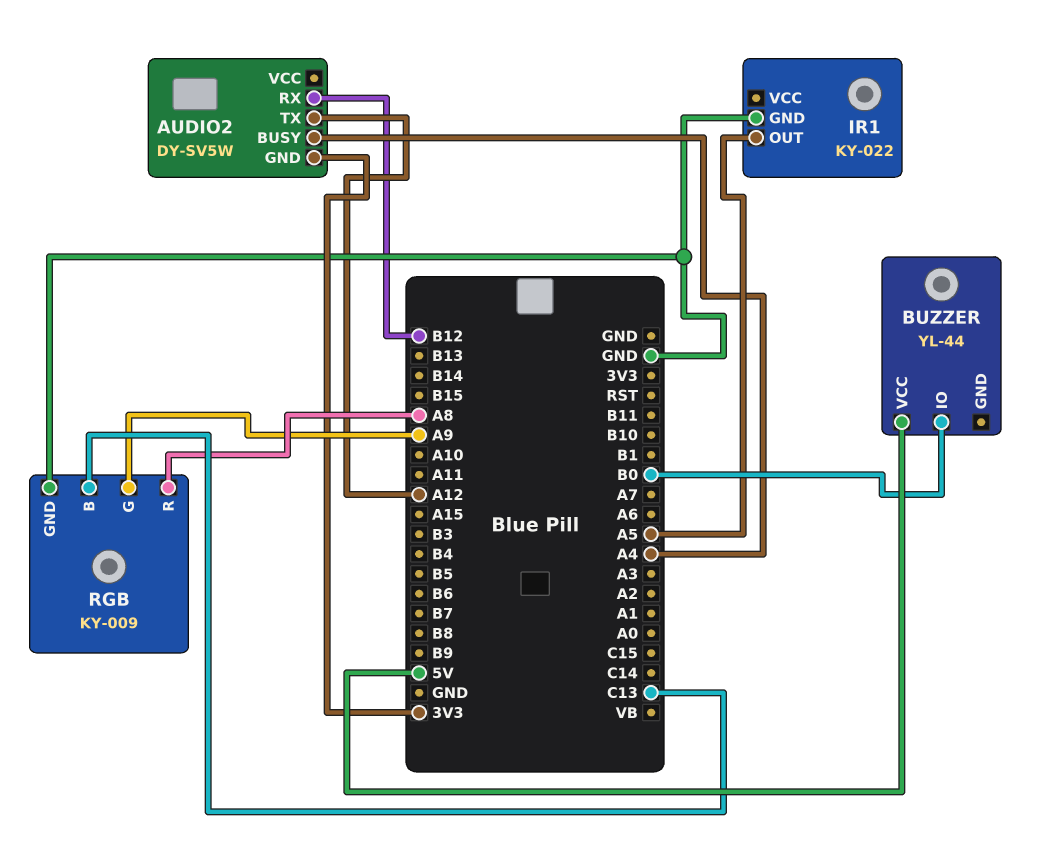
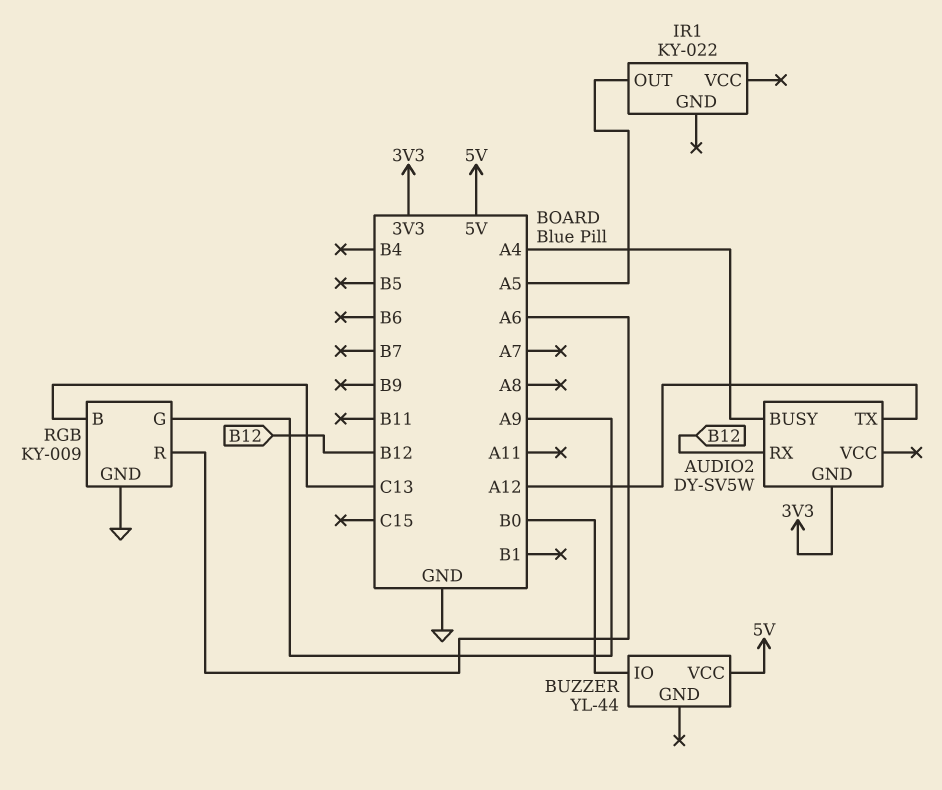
IR1 pin GND: GND -> none
RGB pin R: A8 -> A6

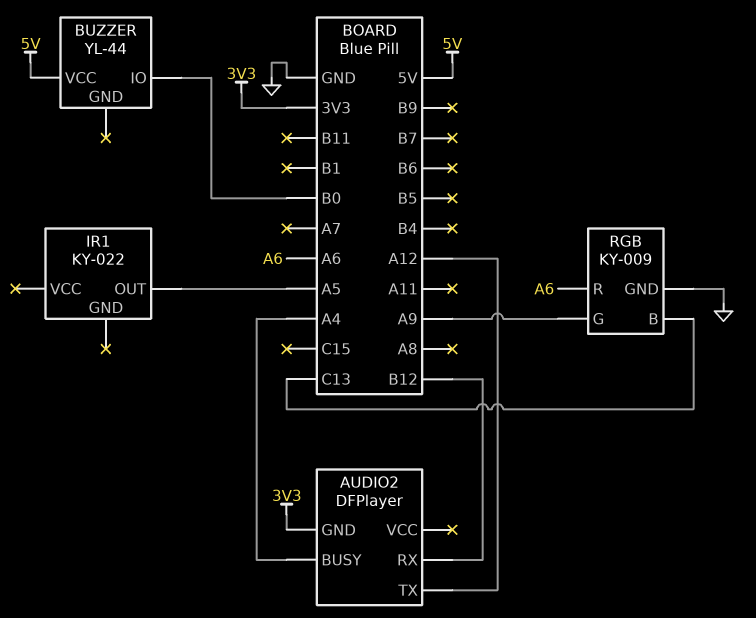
AUDIO2: DY-SV5W -> DFPlayer

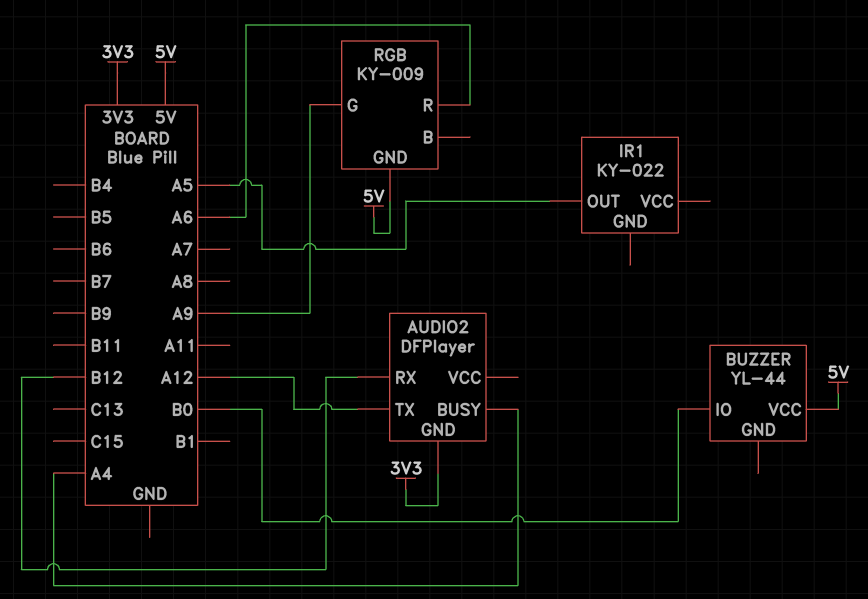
RGB pin B: C13 -> none
RGB pin GND: GND -> 5V

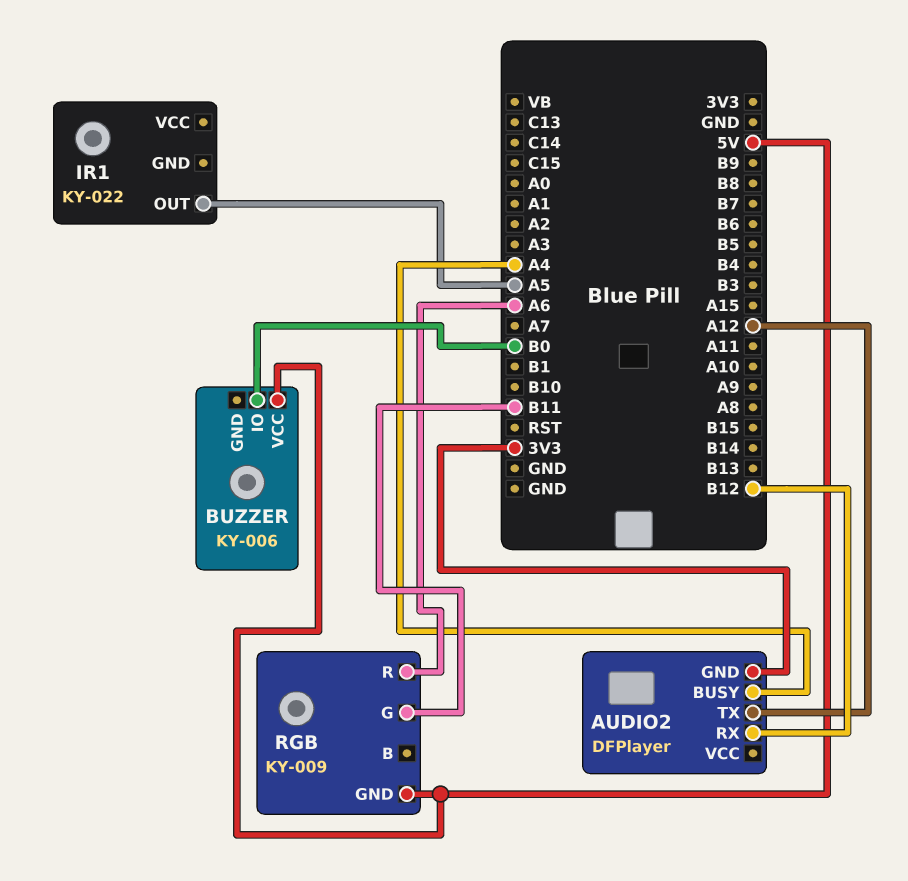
BUZZER: YL-44 -> KY-006
RGB pin G: A9 -> B11

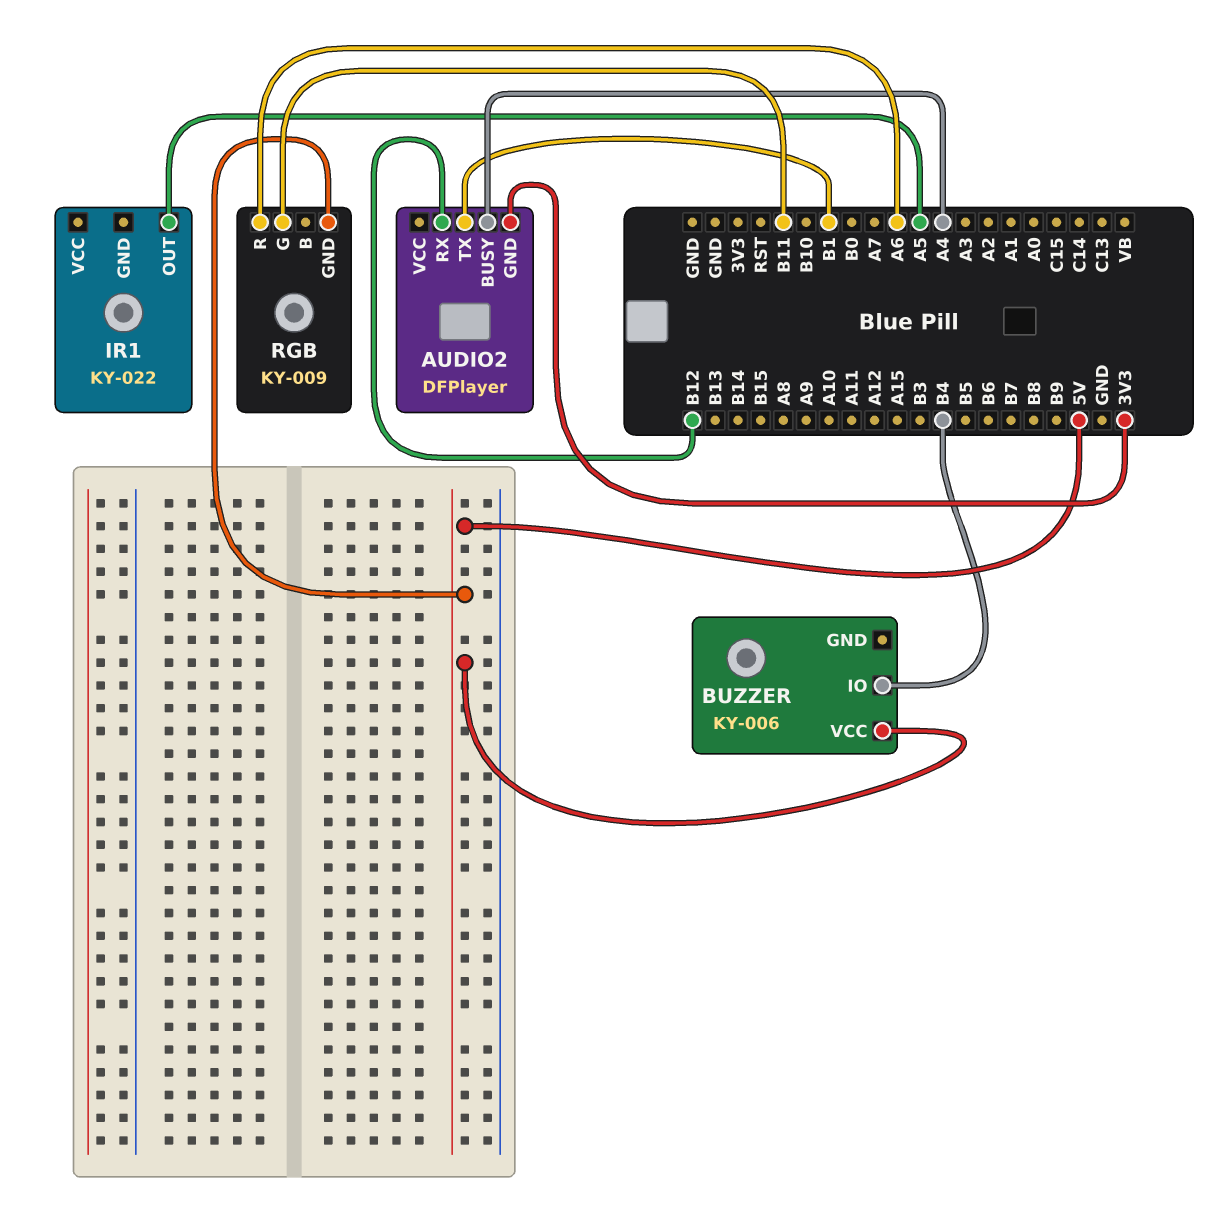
AUDIO2 pin TX: A12 -> B1
BUZZER pin IO: B0 -> B4

